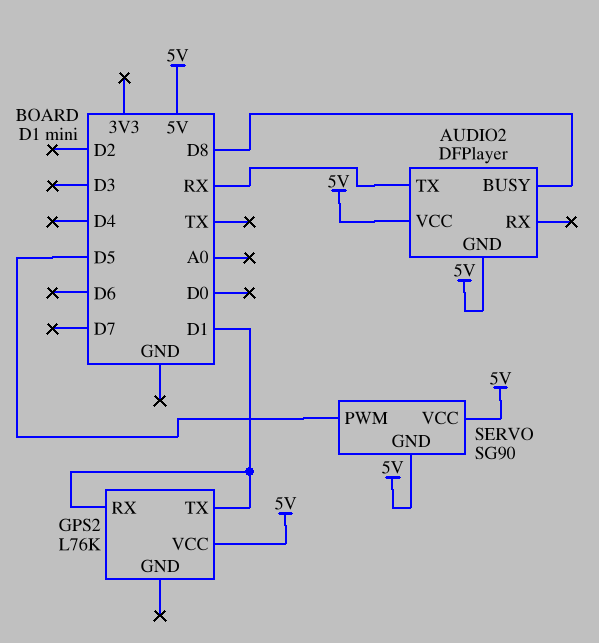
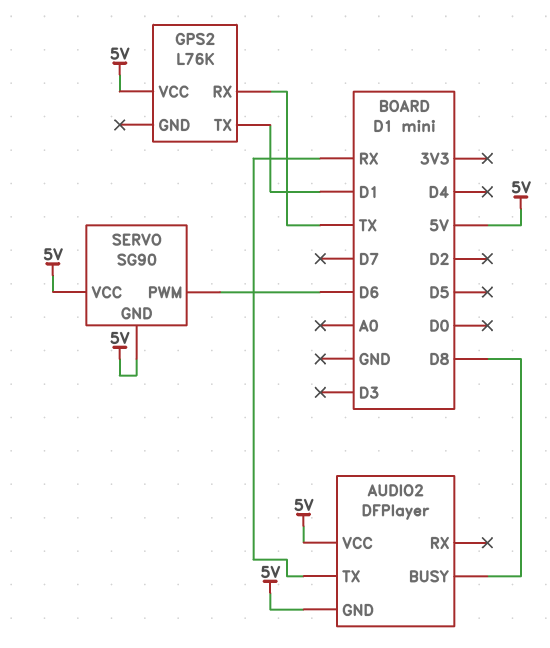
GPS2 pin RX: D1 -> TX
SERVO pin PWM: D5 -> D6

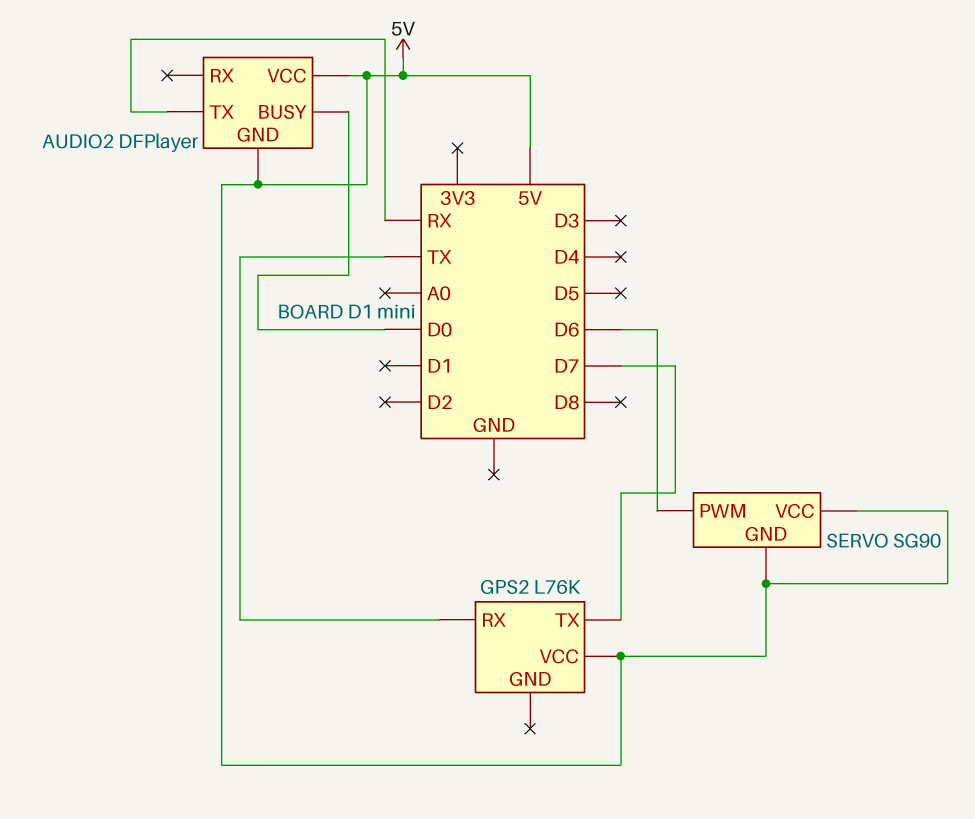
AUDIO2 pin BUSY: D8 -> D0
GPS2 pin TX: D1 -> D7

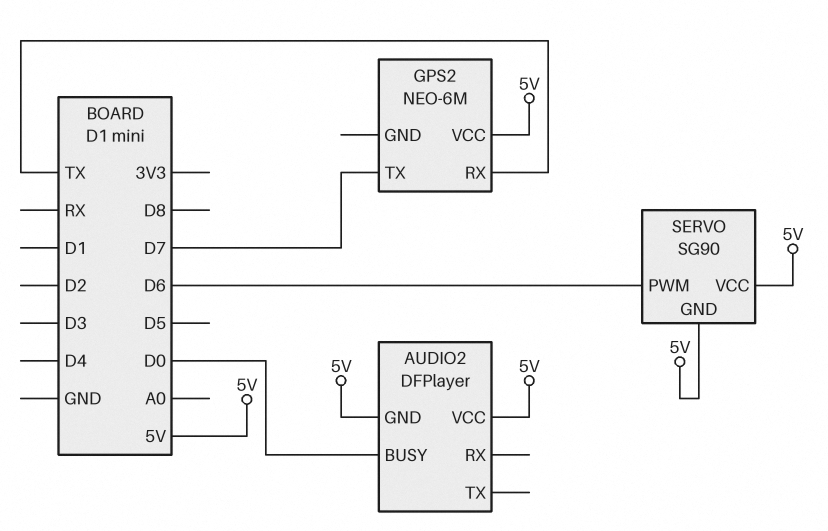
AUDIO2 pin TX: RX -> none
GPS2: L76K -> NEO-6M

